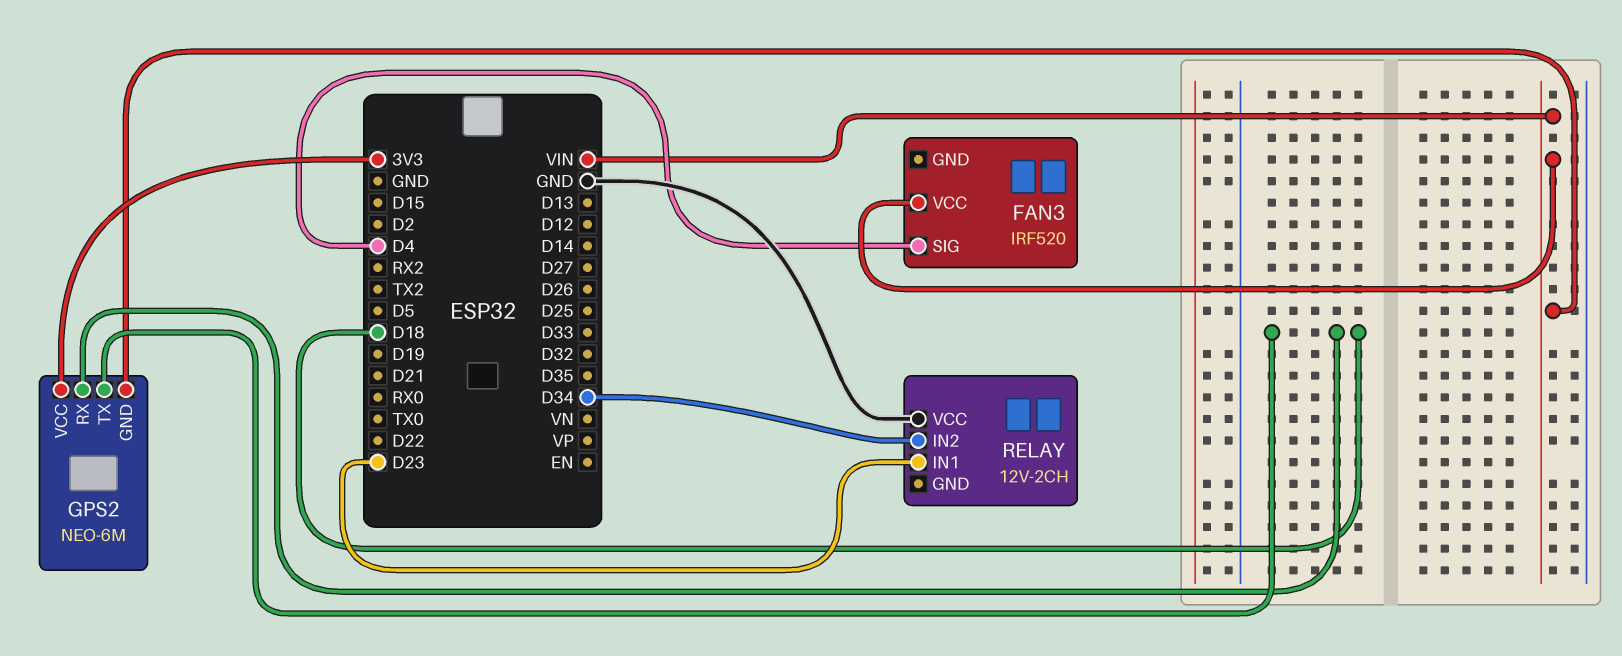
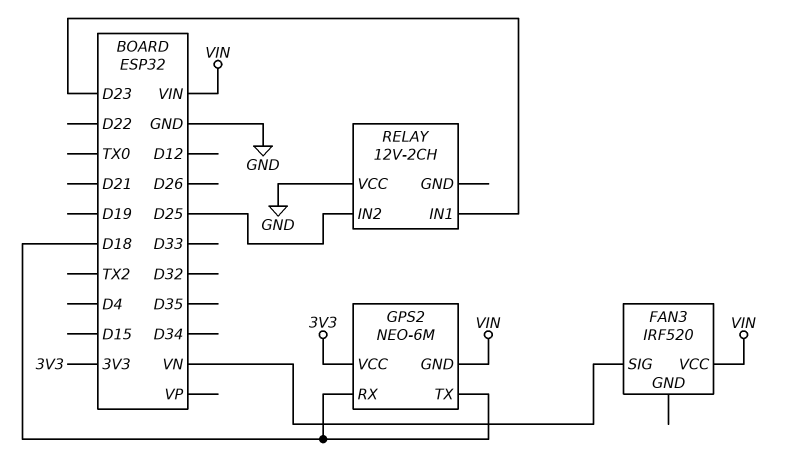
FAN3 pin SIG: D4 -> VN
RELAY pin IN2: D34 -> D25

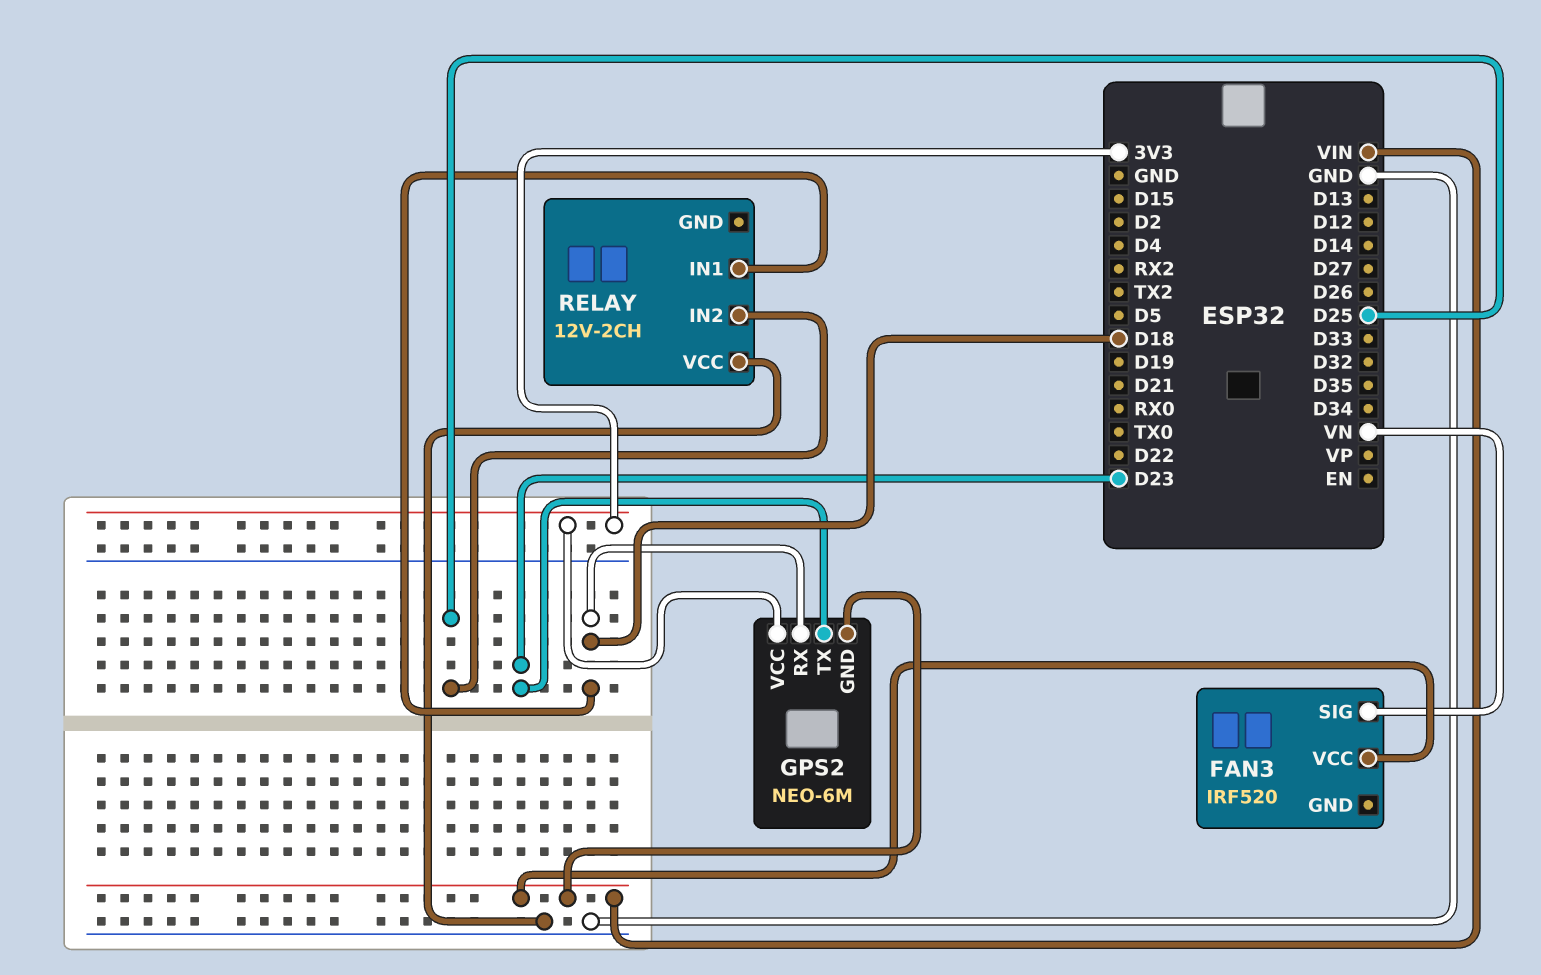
GPS2 pin TX: D18 -> D23
RELAY pin IN1: D23 -> D18

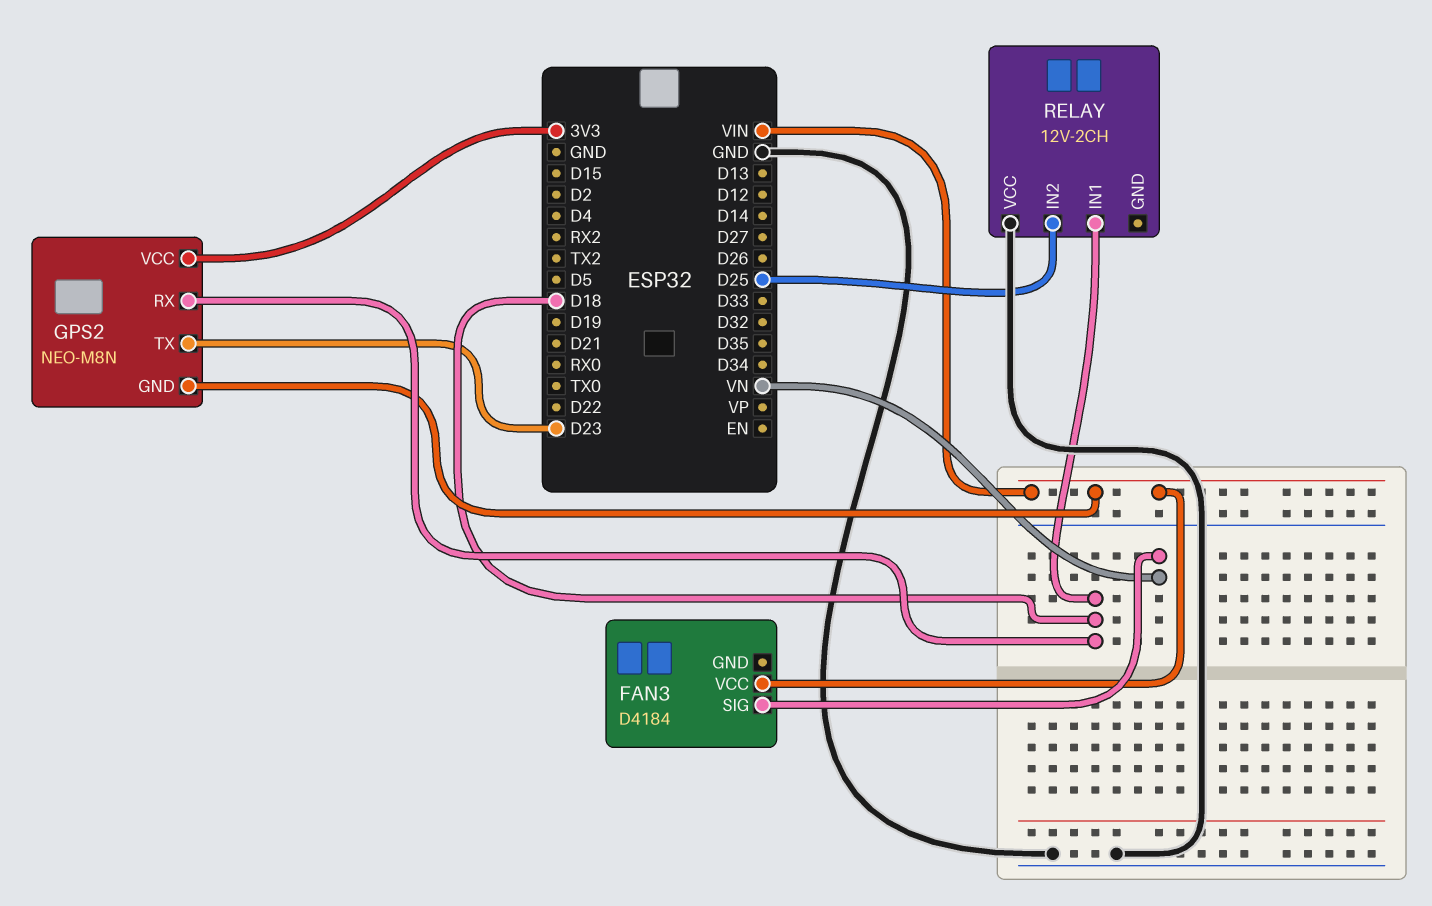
FAN3: IRF520 -> D4184
GPS2: NEO-6M -> NEO-M8N

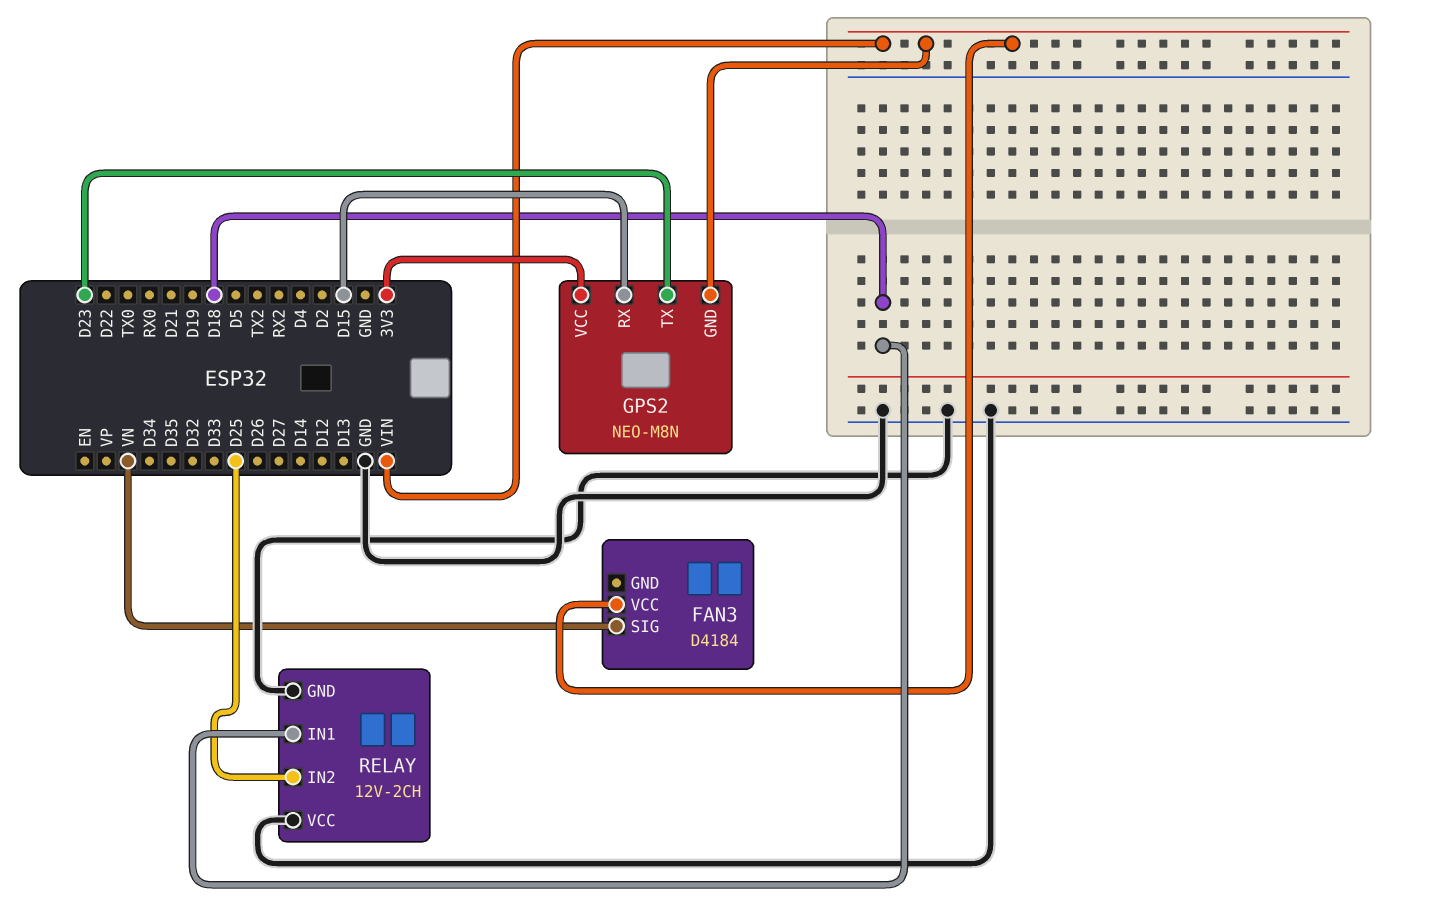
GPS2 pin RX: D18 -> D15
RELAY pin GND: none -> GND

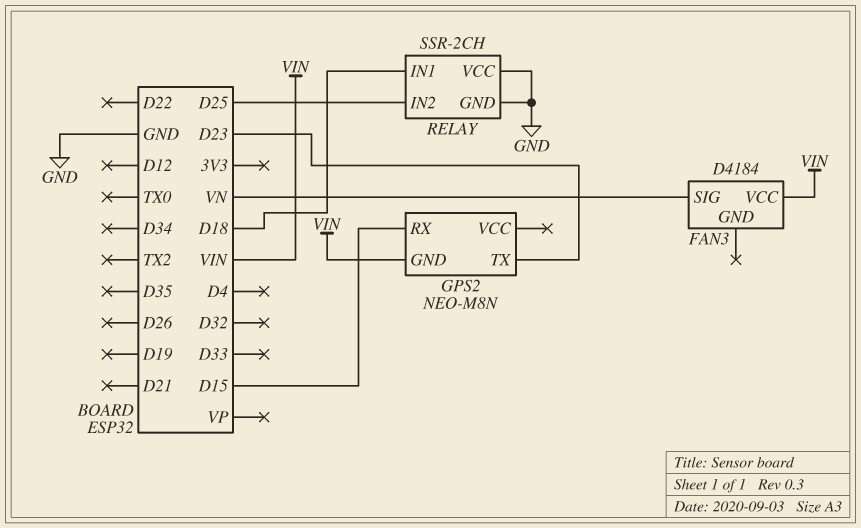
GPS2 pin VCC: 3V3 -> none
RELAY: 12V-2CH -> SSR-2CH

